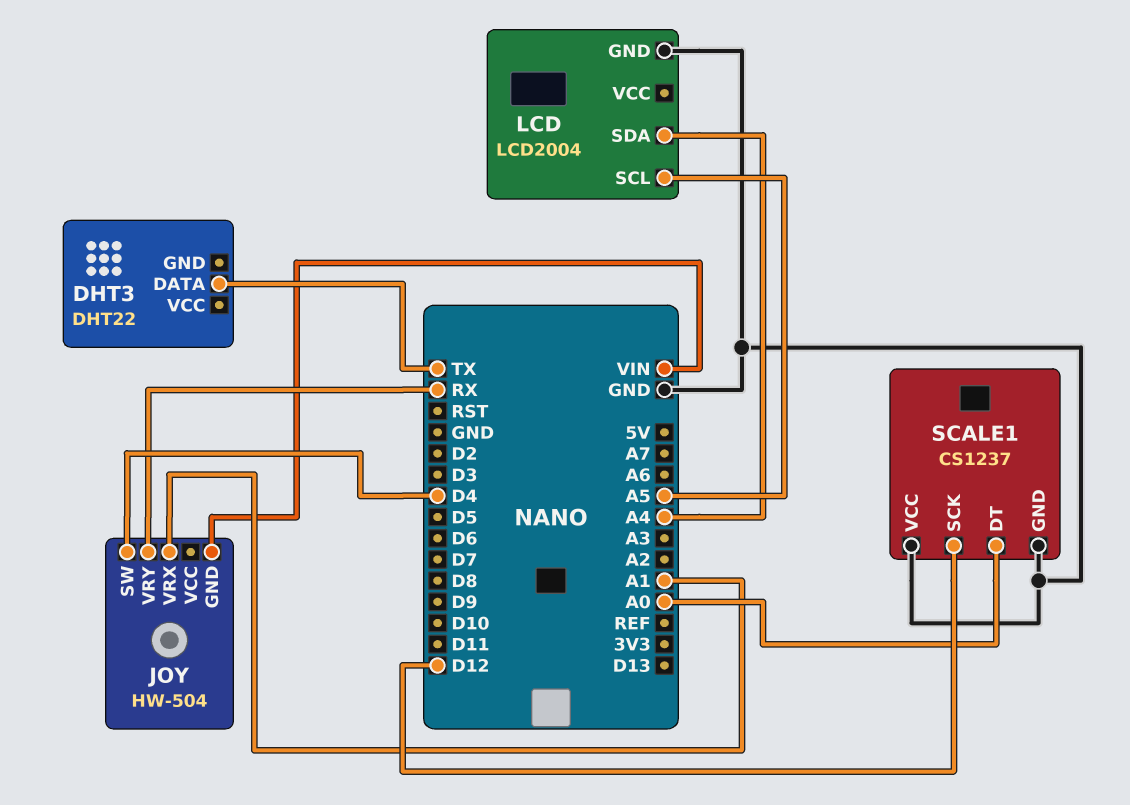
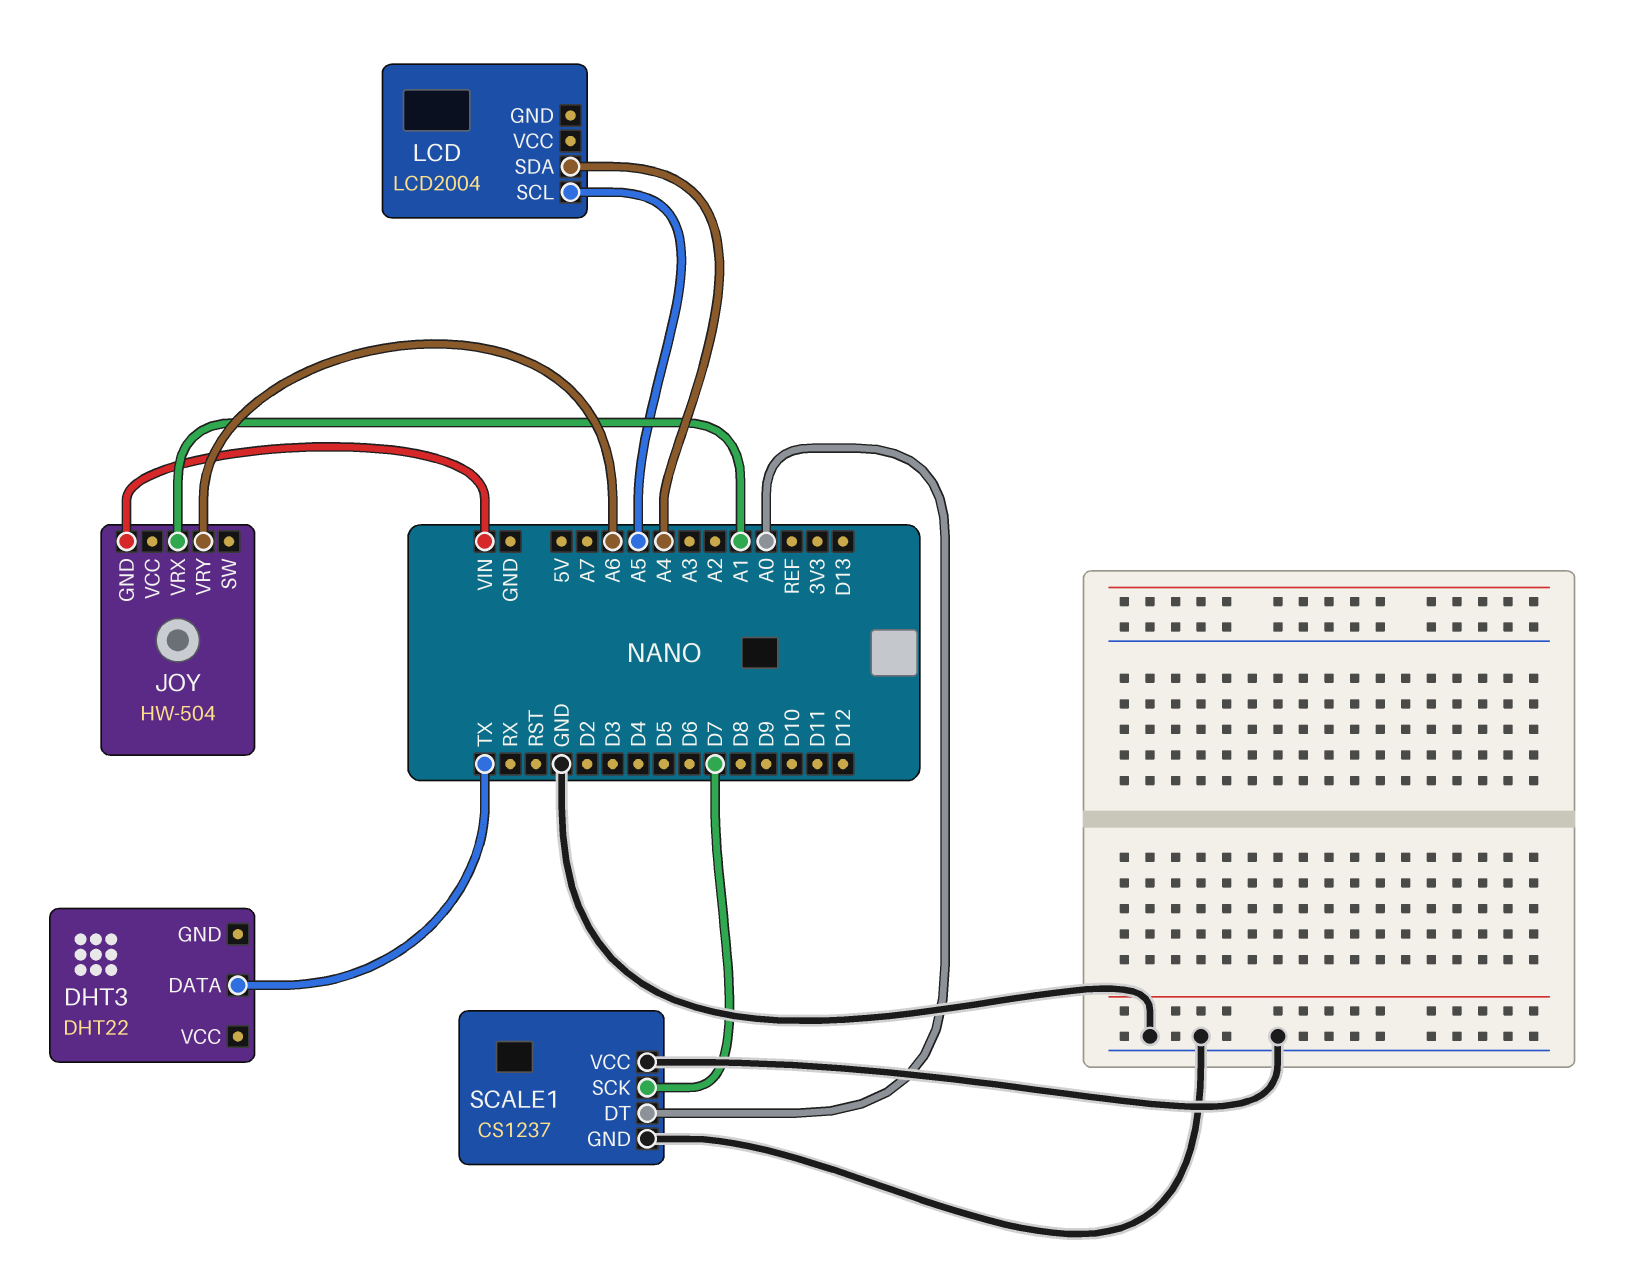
JOY pin SW: D4 -> none
JOY pin VRY: RX -> A6
LCD pin GND: GND -> none
SCALE1 pin SCK: D12 -> D7

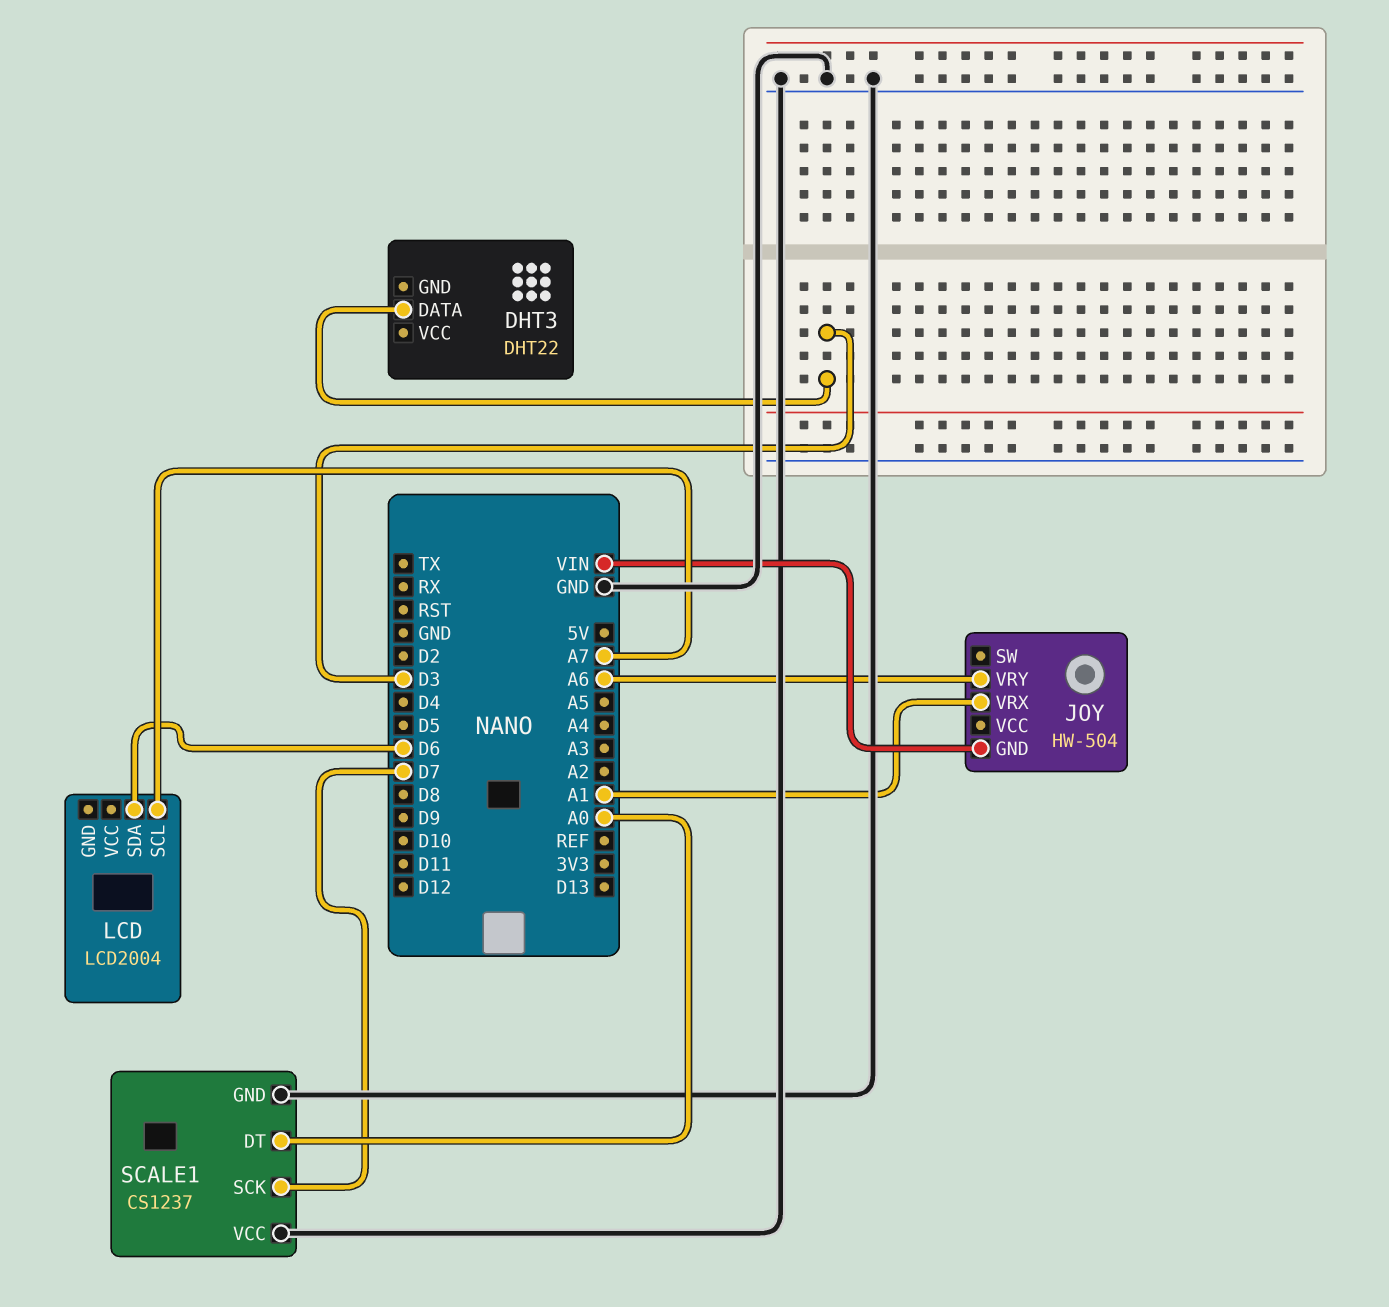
DHT3 pin DATA: TX -> D3
LCD pin SCL: A5 -> A7
LCD pin SDA: A4 -> D6

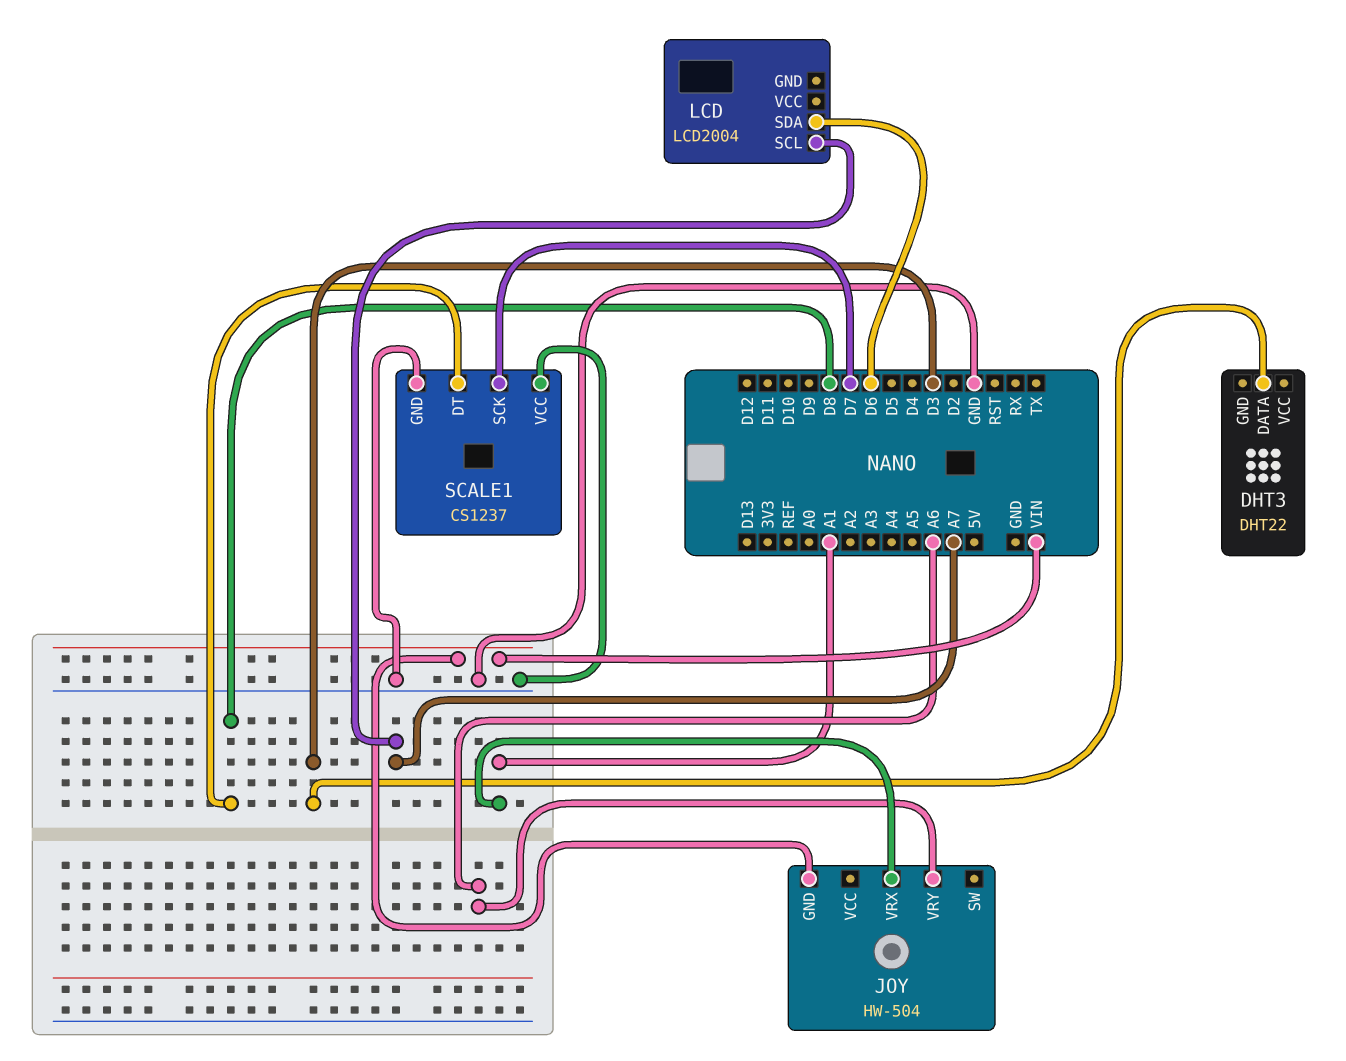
SCALE1 pin DT: A0 -> D8

